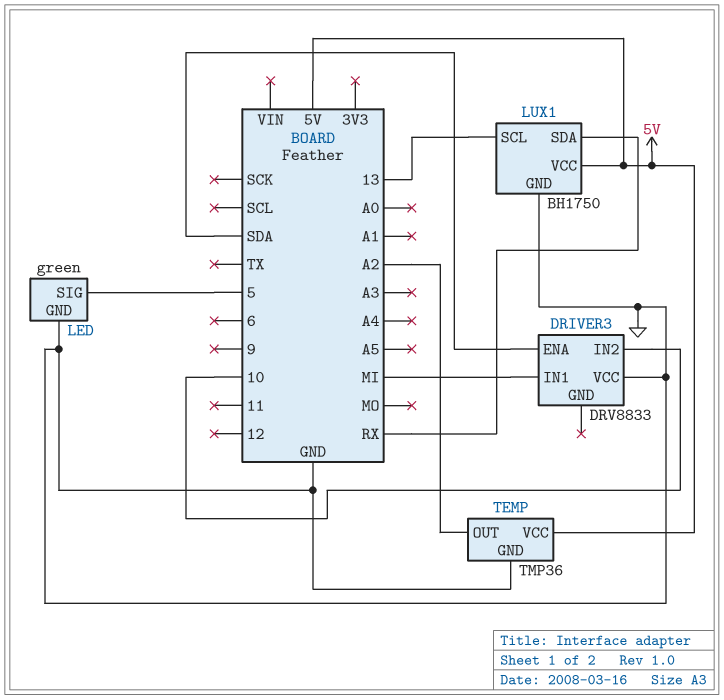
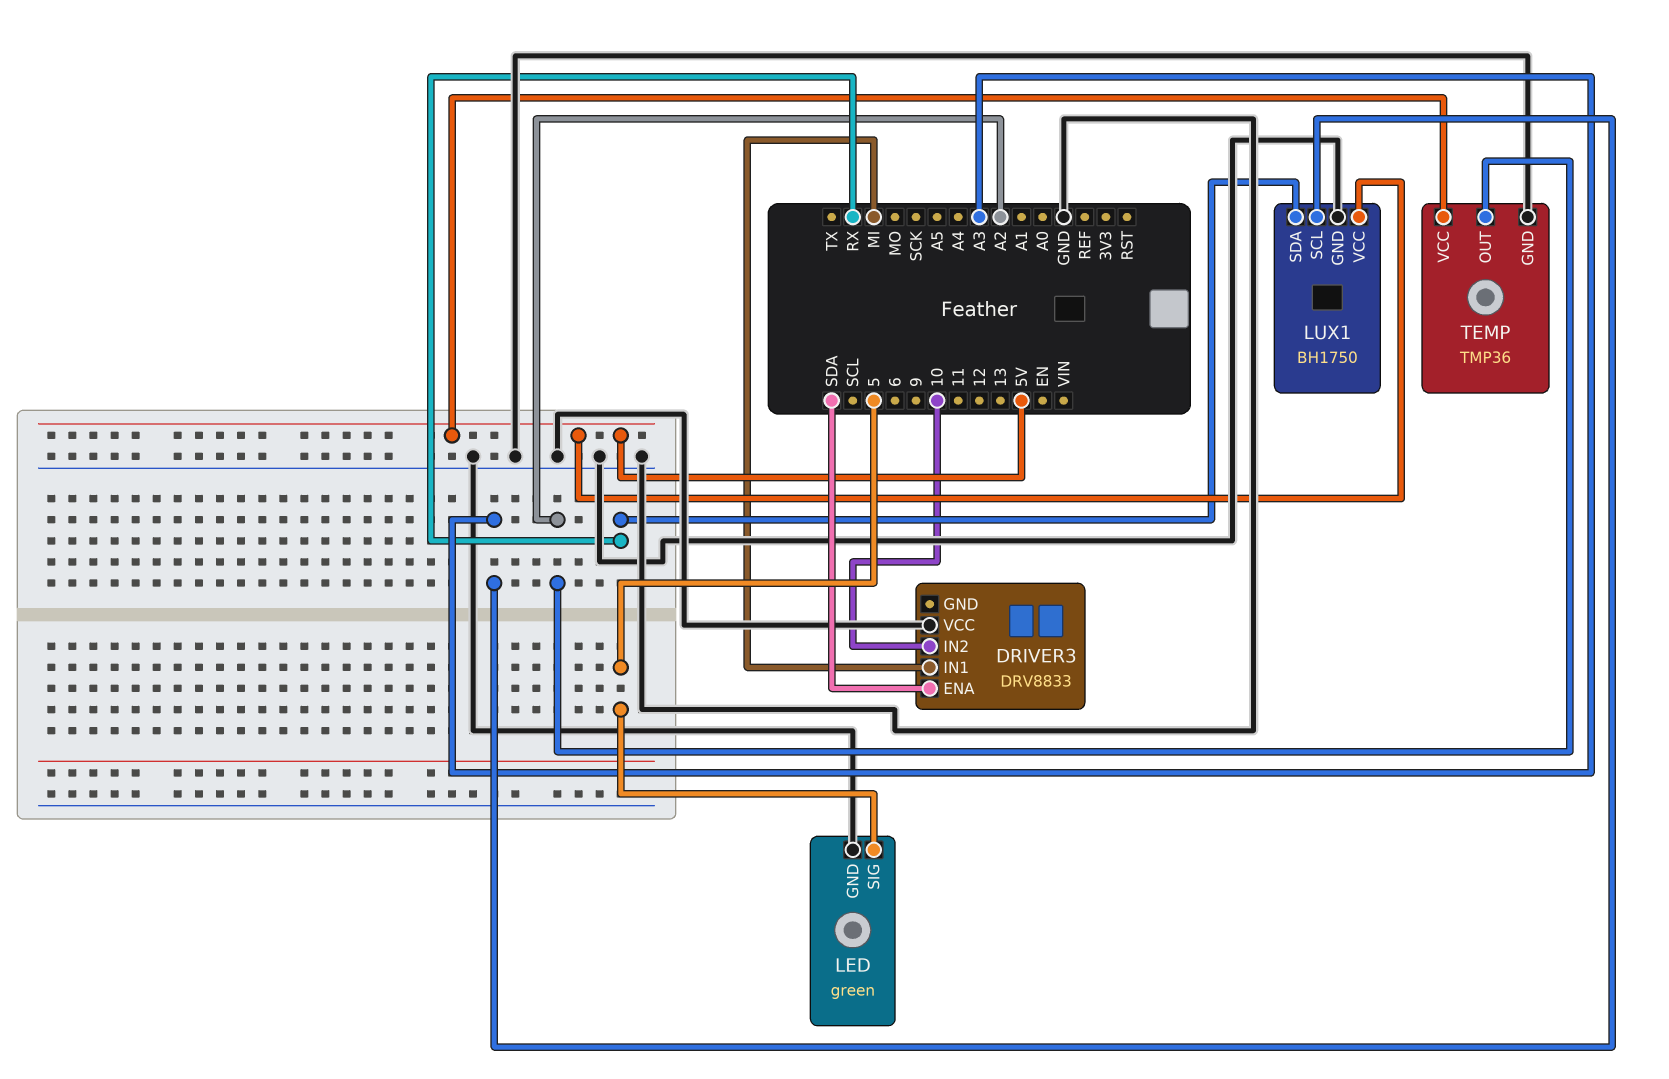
LUX1 pin SCL: 13 -> A3

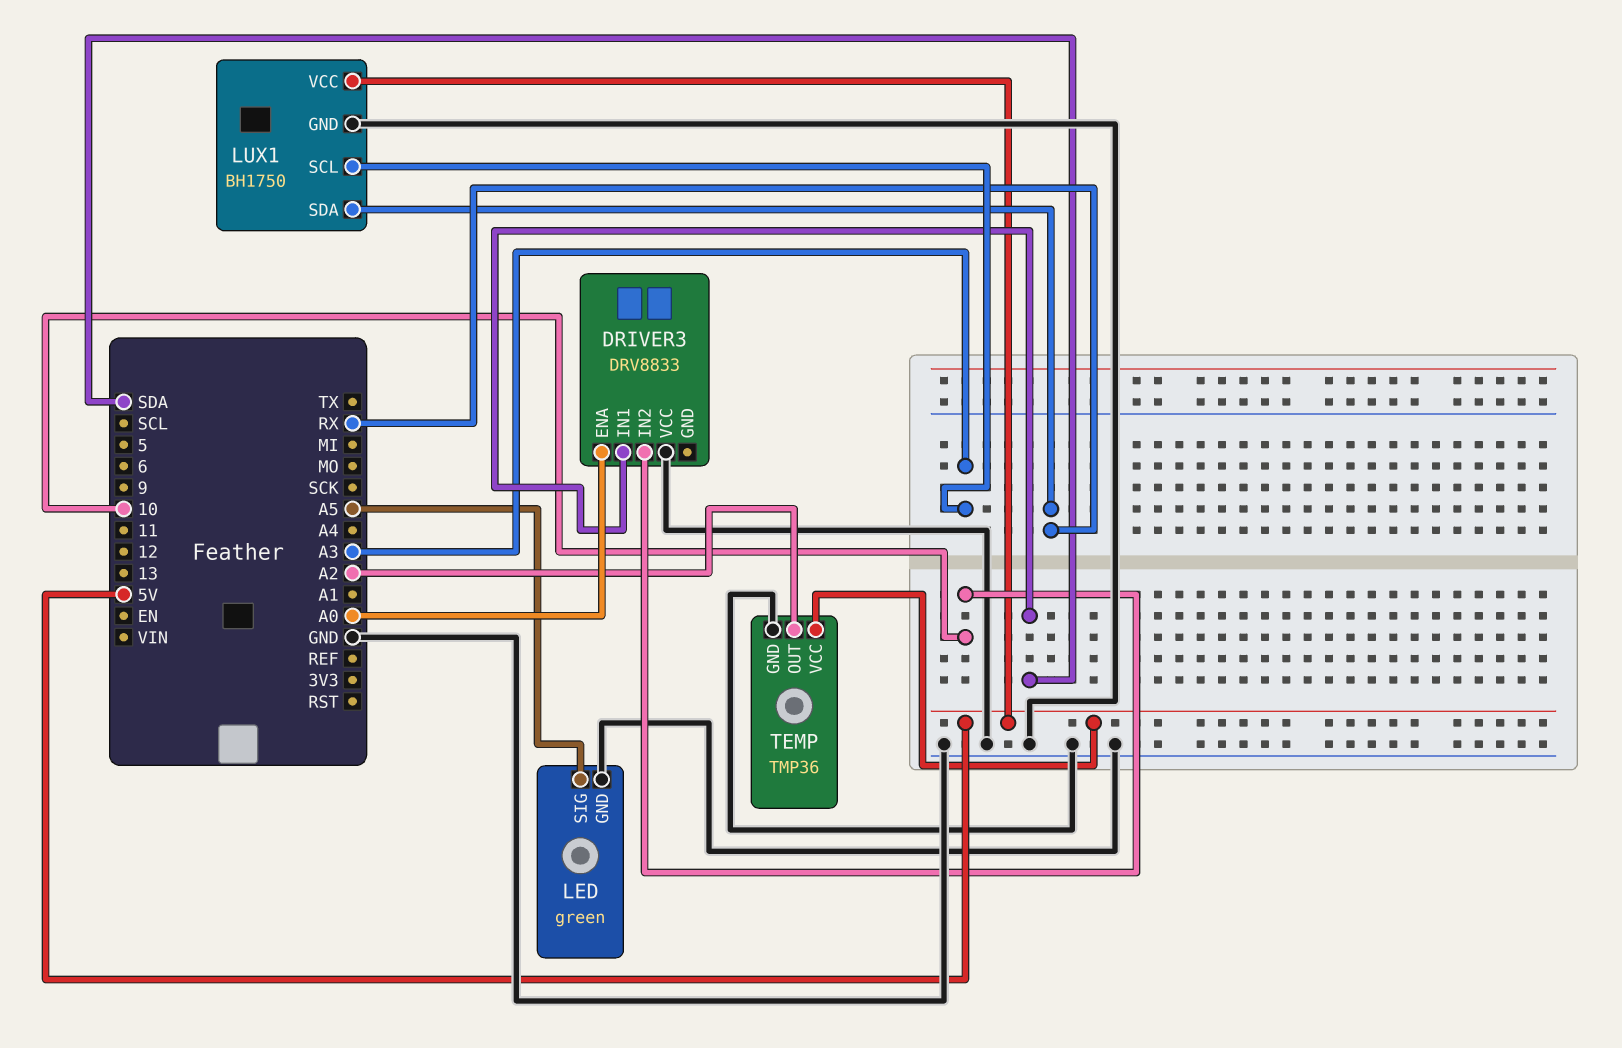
DRIVER3 pin ENA: SDA -> A0
DRIVER3 pin IN1: MI -> SDA
LED pin SIG: 5 -> A5

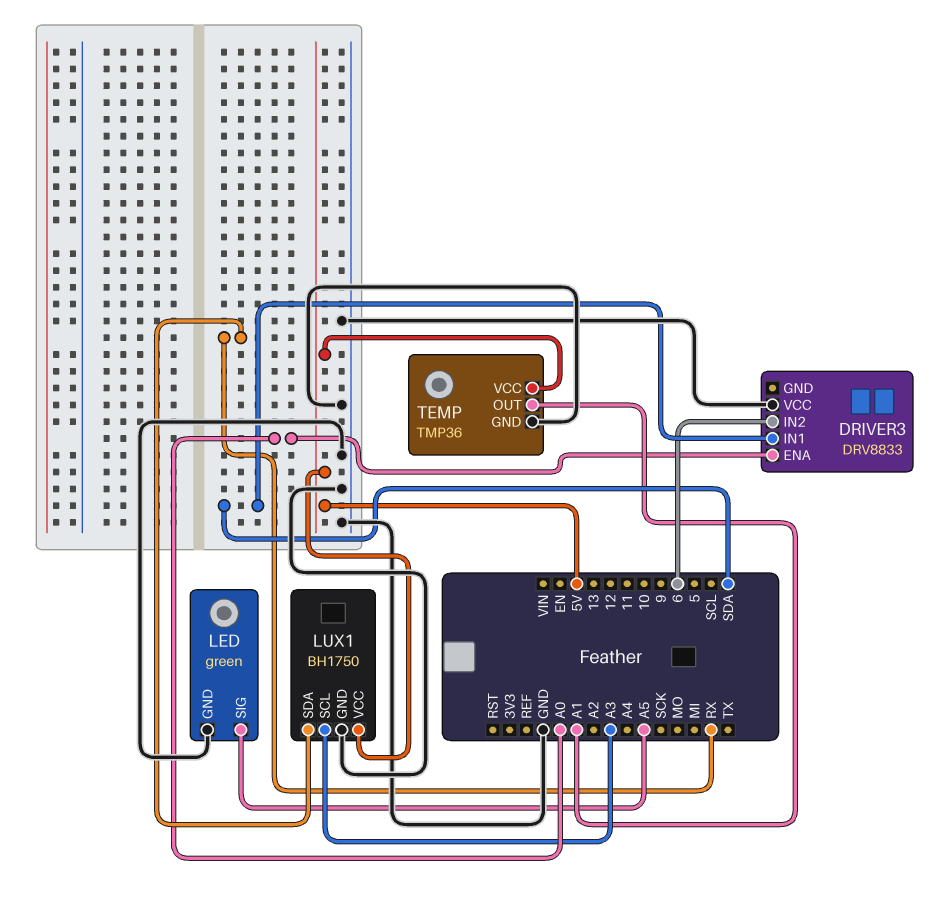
DRIVER3 pin IN2: 10 -> 6
TEMP pin OUT: A2 -> A1

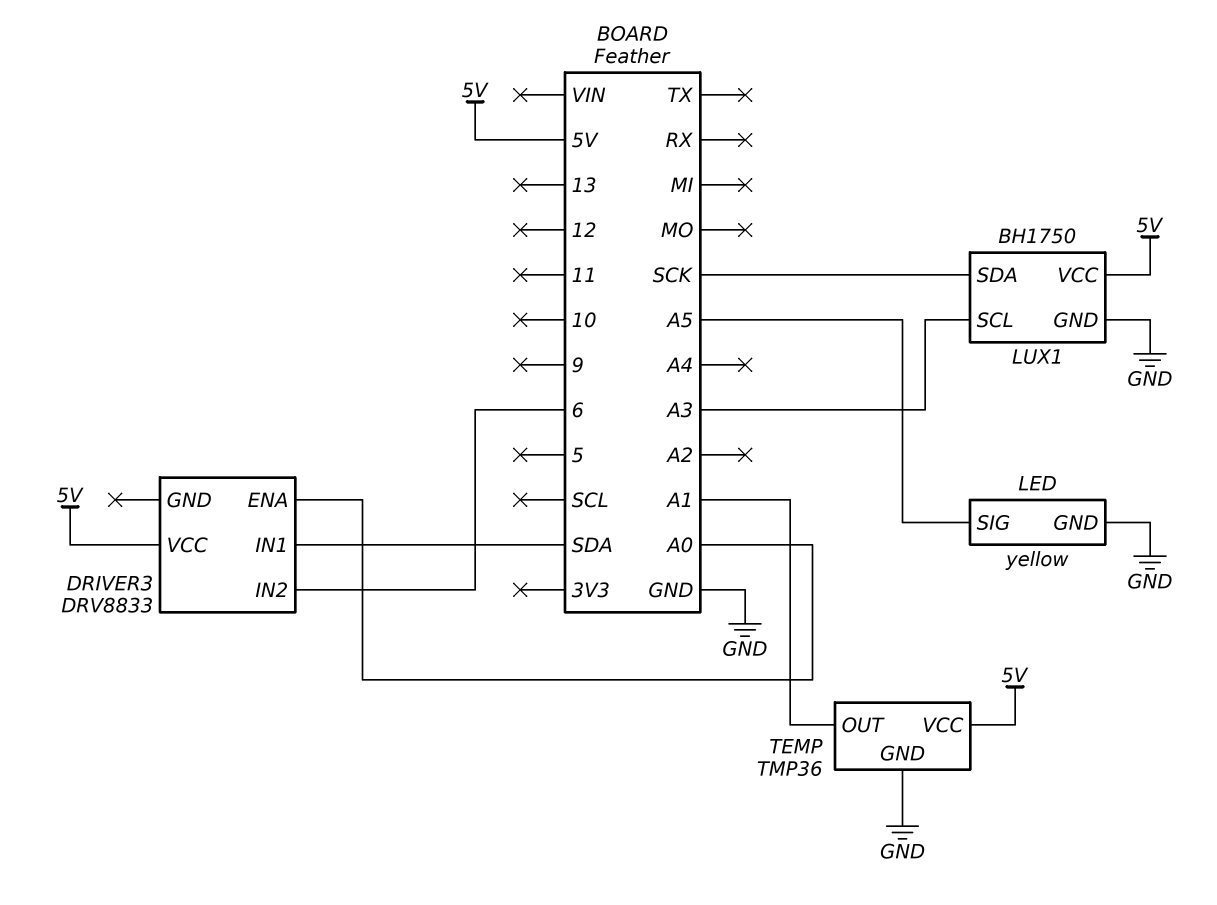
DRIVER3 pin VCC: GND -> 5V
LED: green -> yellow
LUX1 pin SDA: RX -> SCK

